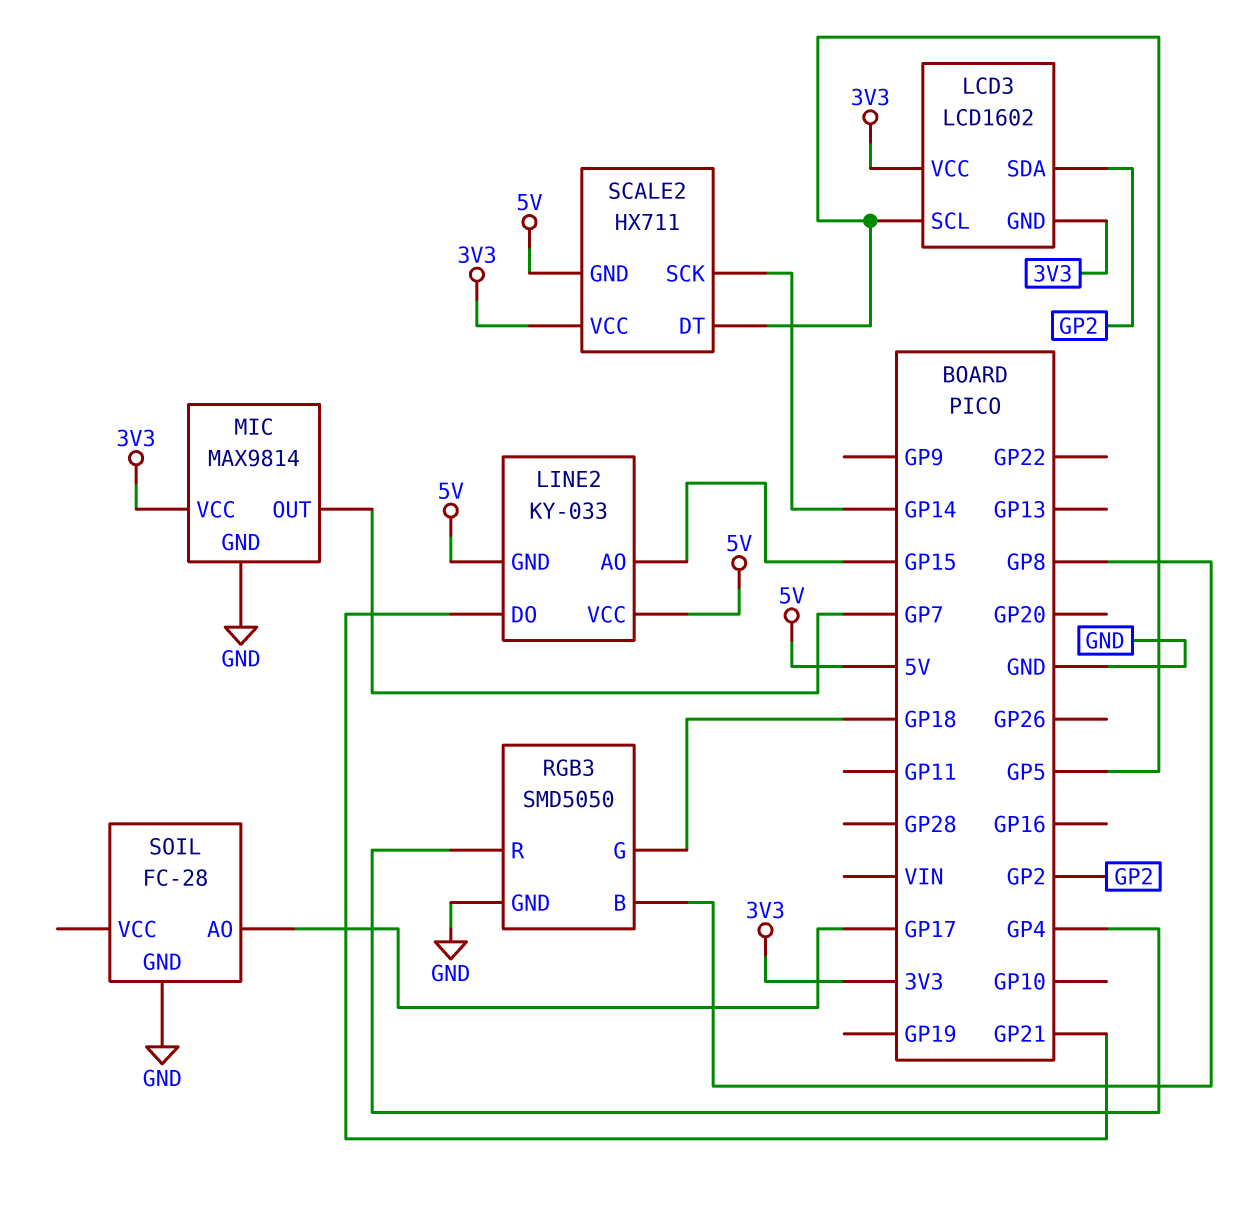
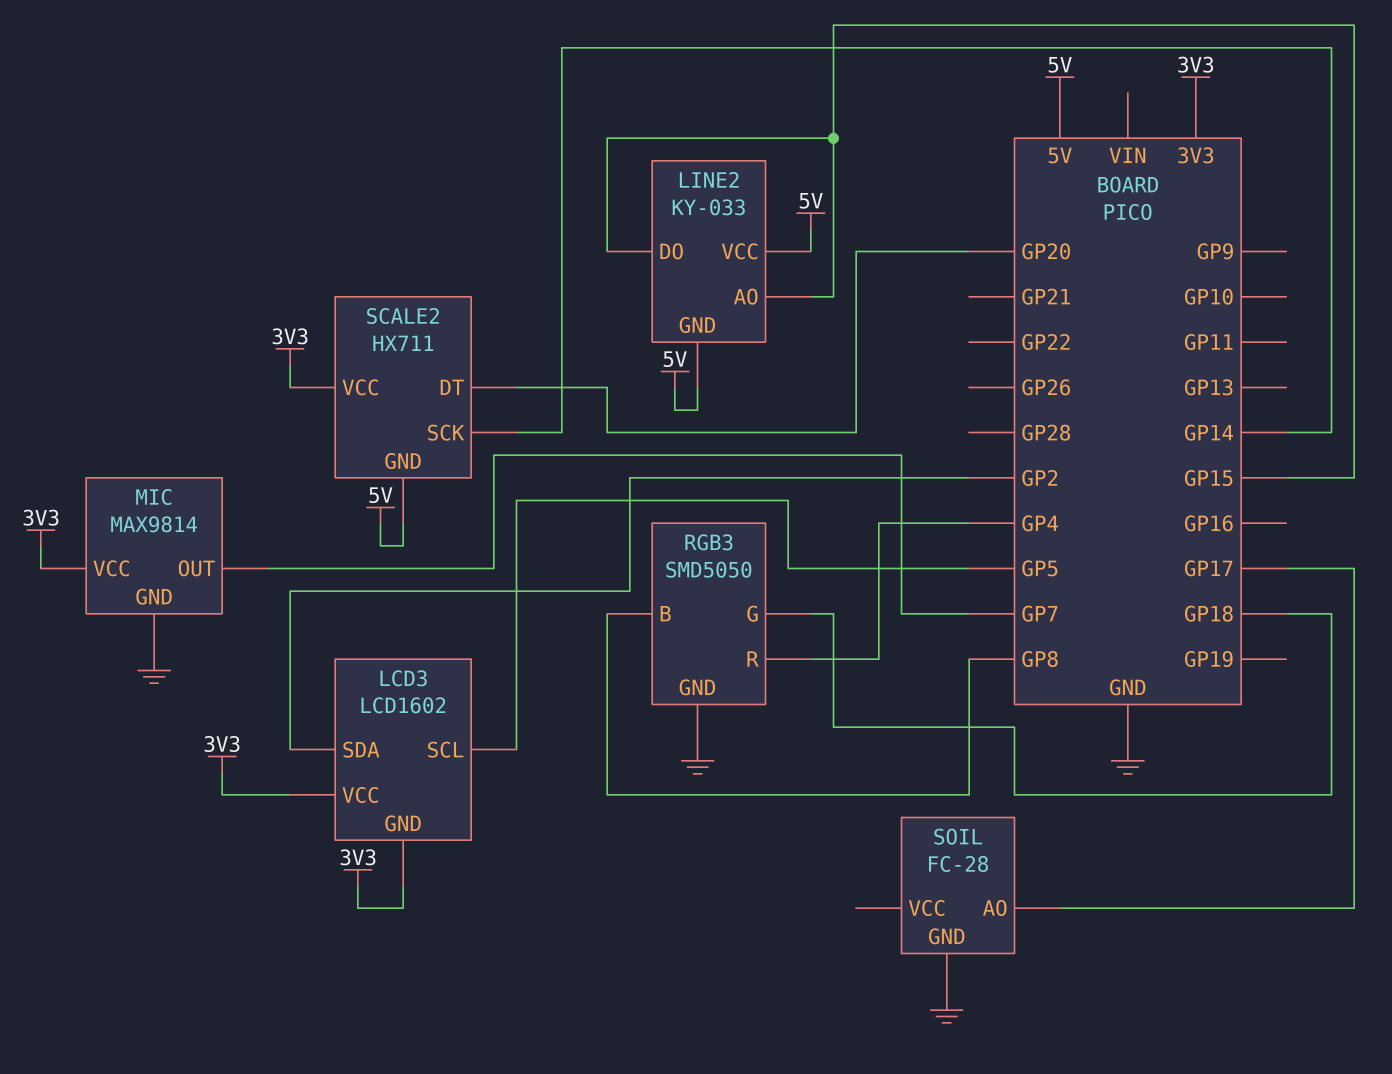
LINE2 pin DO: GP21 -> GP15
SCALE2 pin DT: GP5 -> GP20

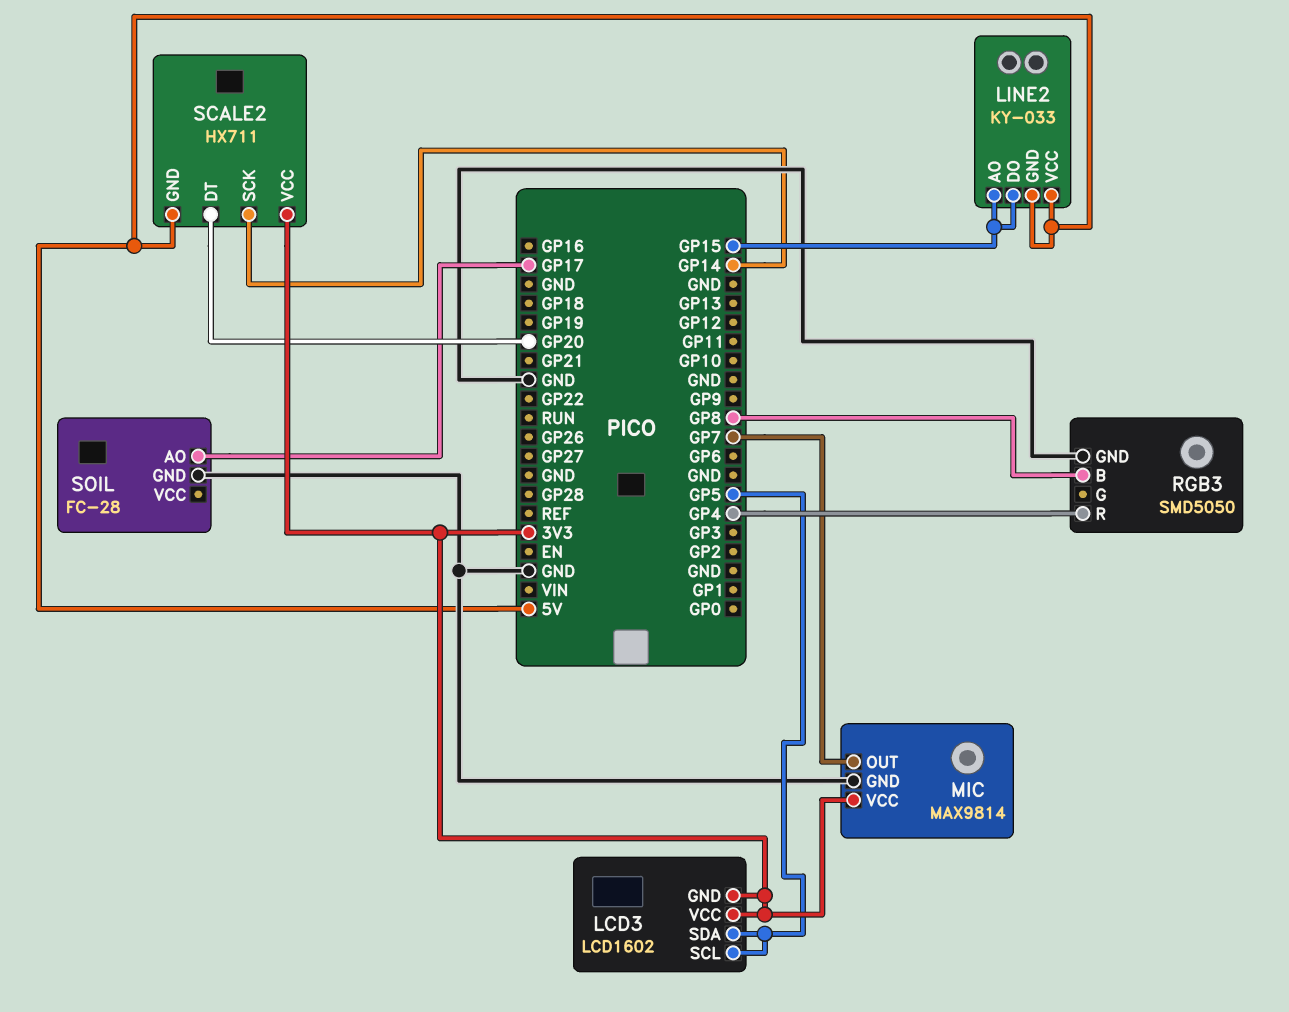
LCD3 pin SDA: GP2 -> GP5
RGB3 pin G: GP18 -> none

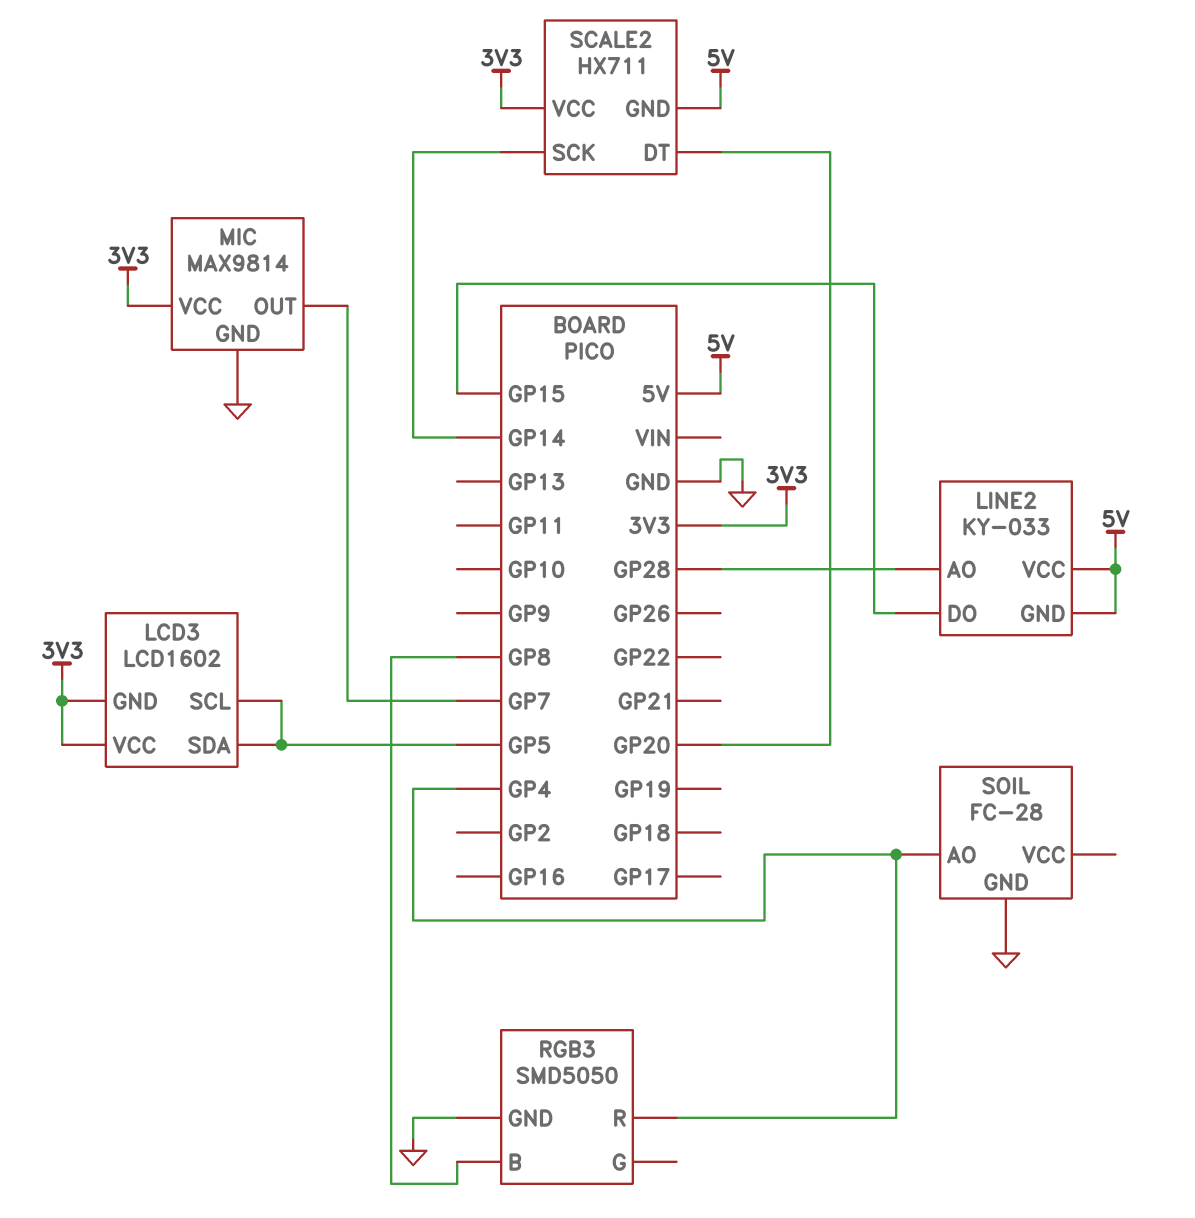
LINE2 pin AO: GP15 -> GP28
SOIL pin AO: GP17 -> GP4

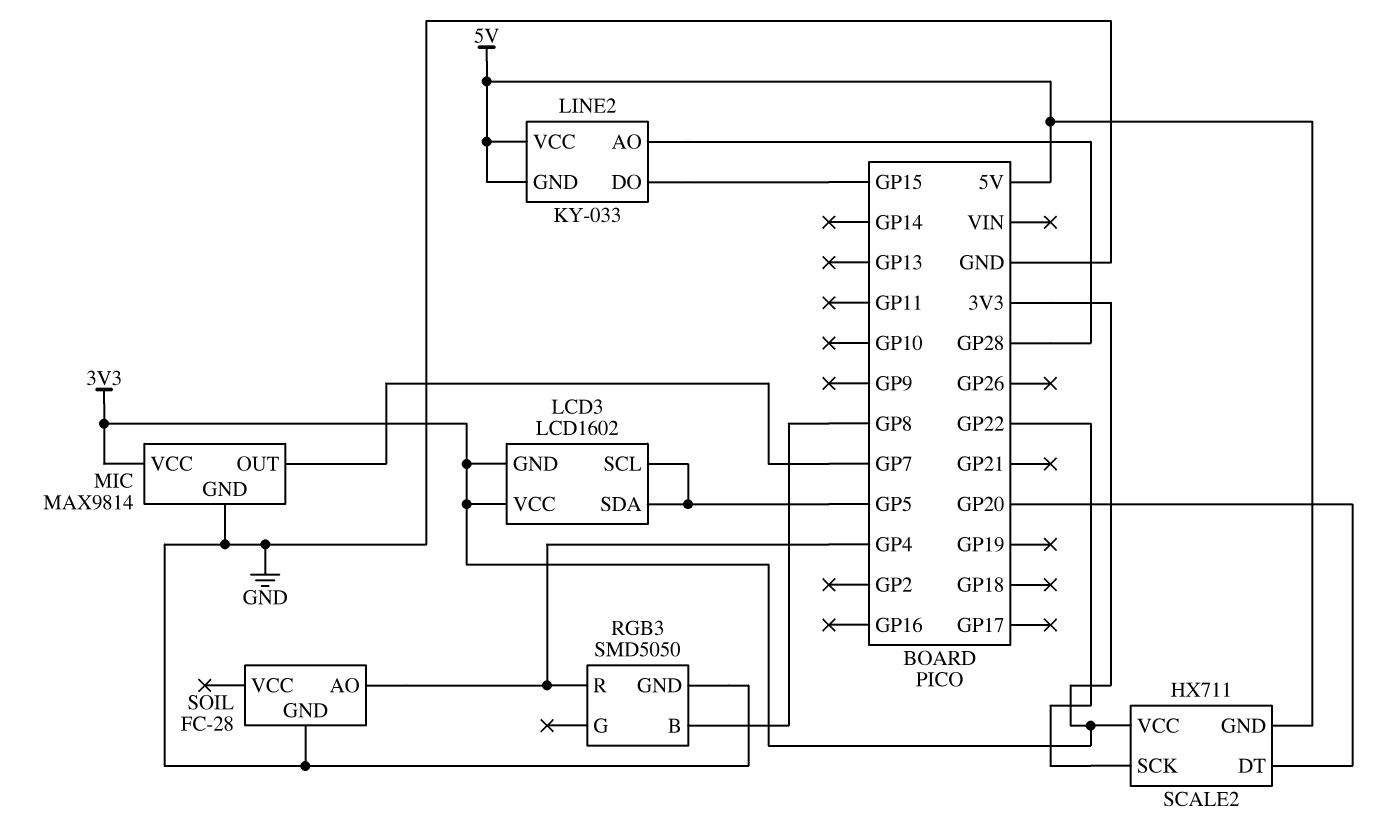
SCALE2 pin SCK: GP14 -> GP22

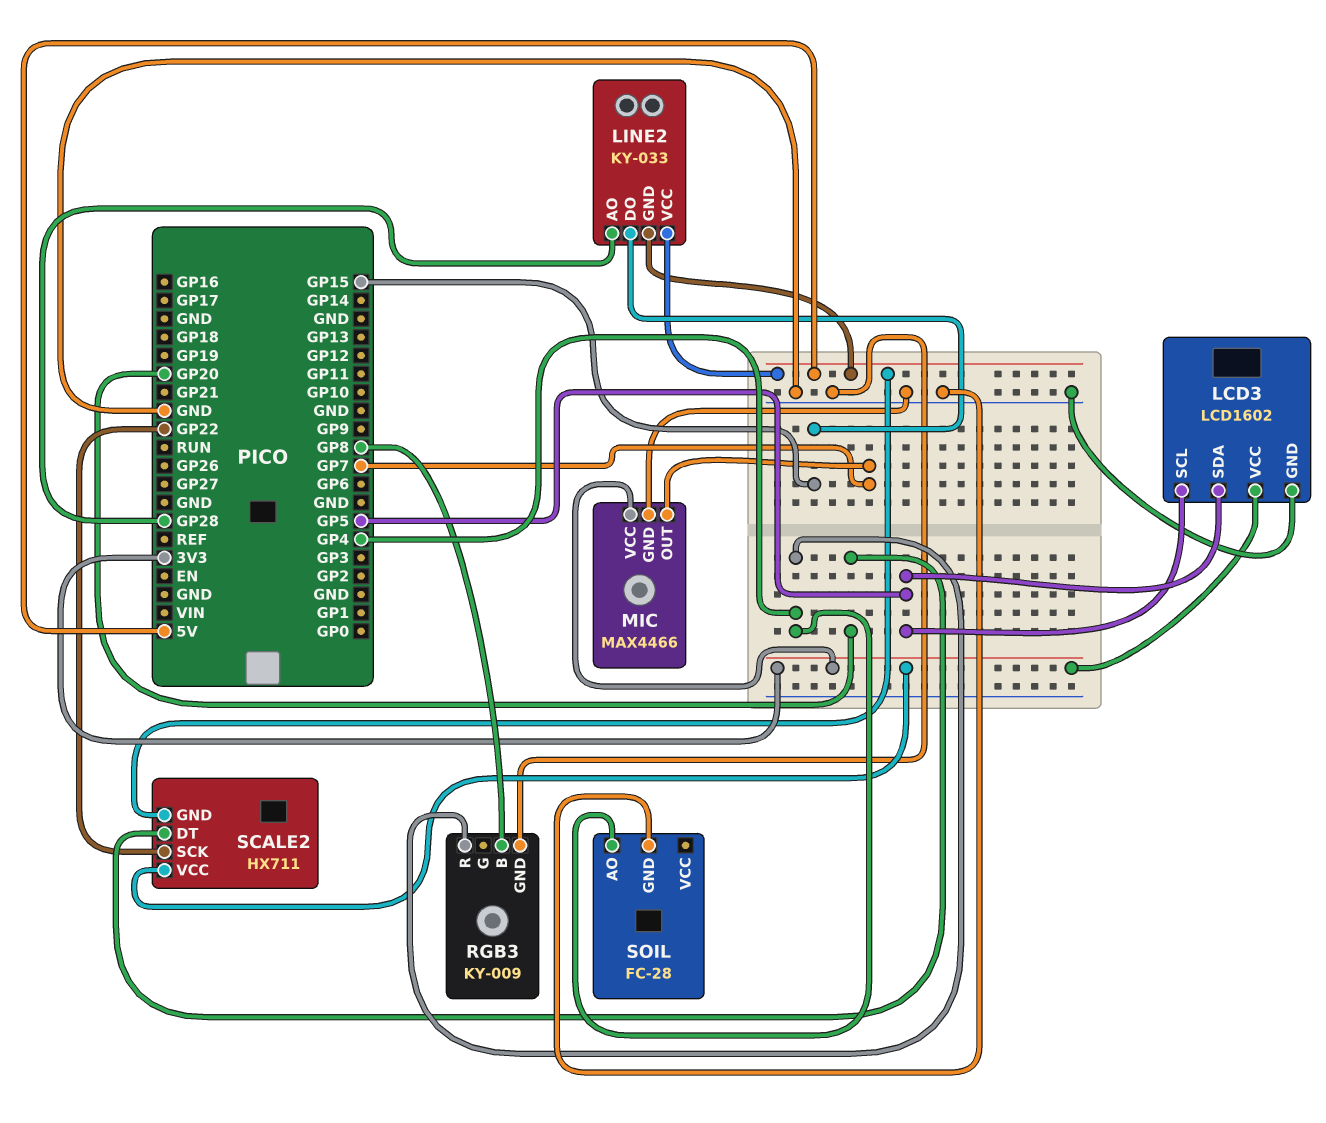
LCD3 pin GND: 3V3 -> GND
MIC: MAX9814 -> MAX4466
RGB3: SMD5050 -> KY-009

